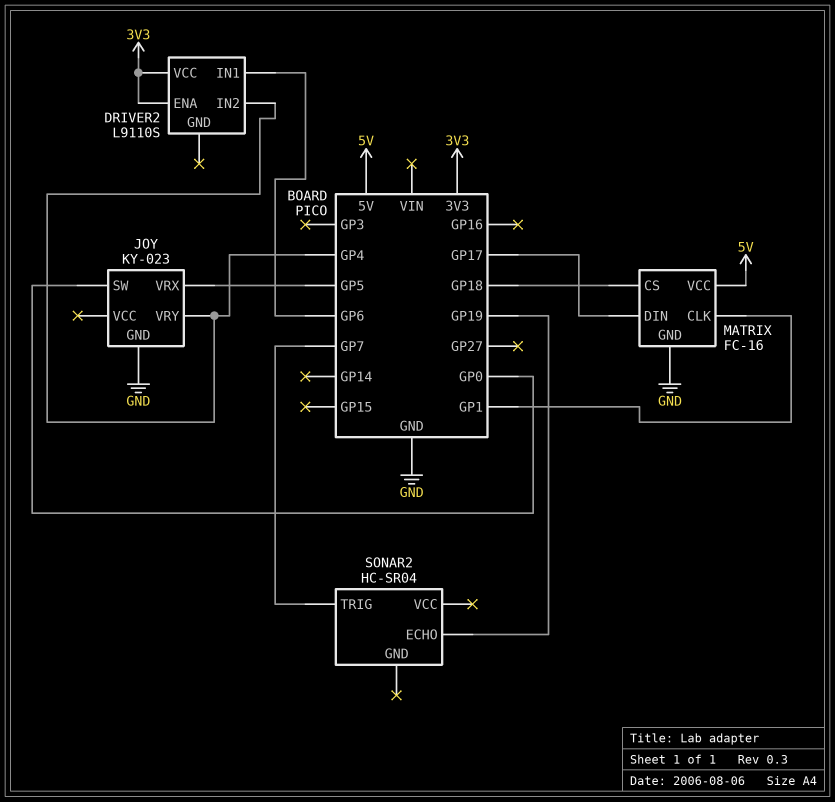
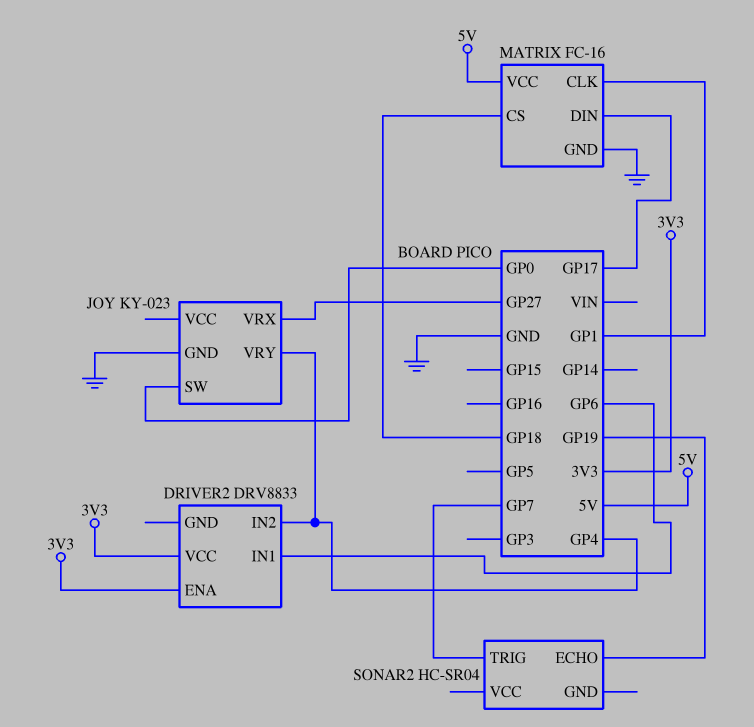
DRIVER2: L9110S -> DRV8833
JOY pin VRX: GP5 -> GP27

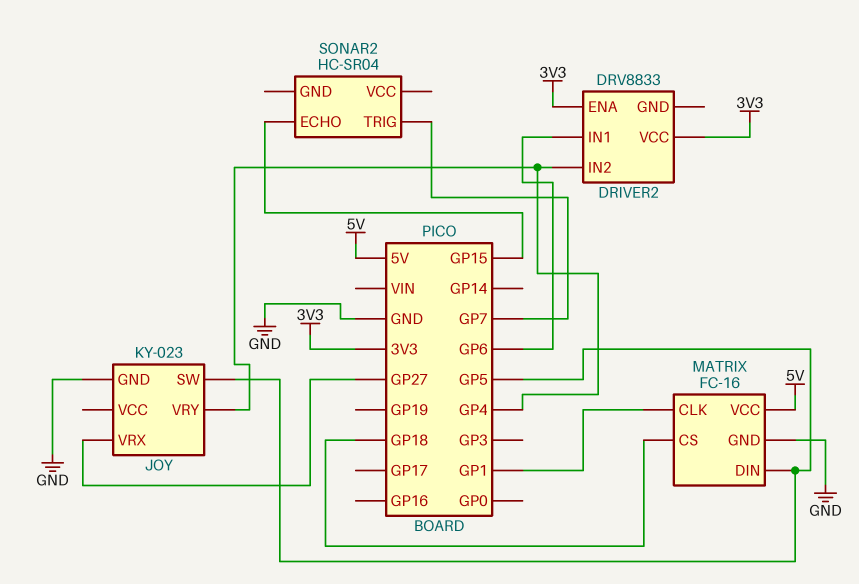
JOY pin SW: GP0 -> GP5
MATRIX pin DIN: GP17 -> GP5
SONAR2 pin ECHO: GP19 -> GP15

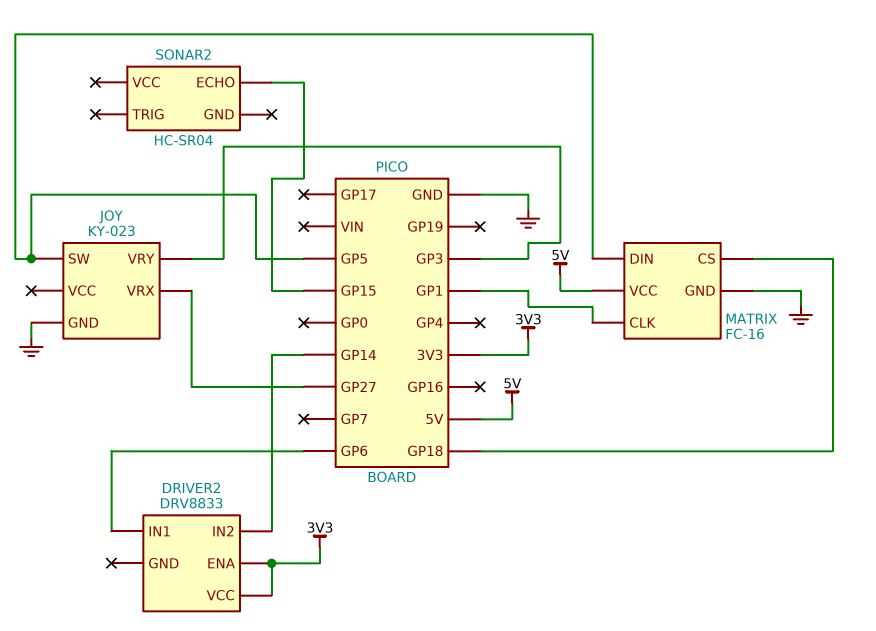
DRIVER2 pin IN2: GP4 -> GP14
JOY pin VRY: GP4 -> GP3
SONAR2 pin TRIG: GP7 -> none

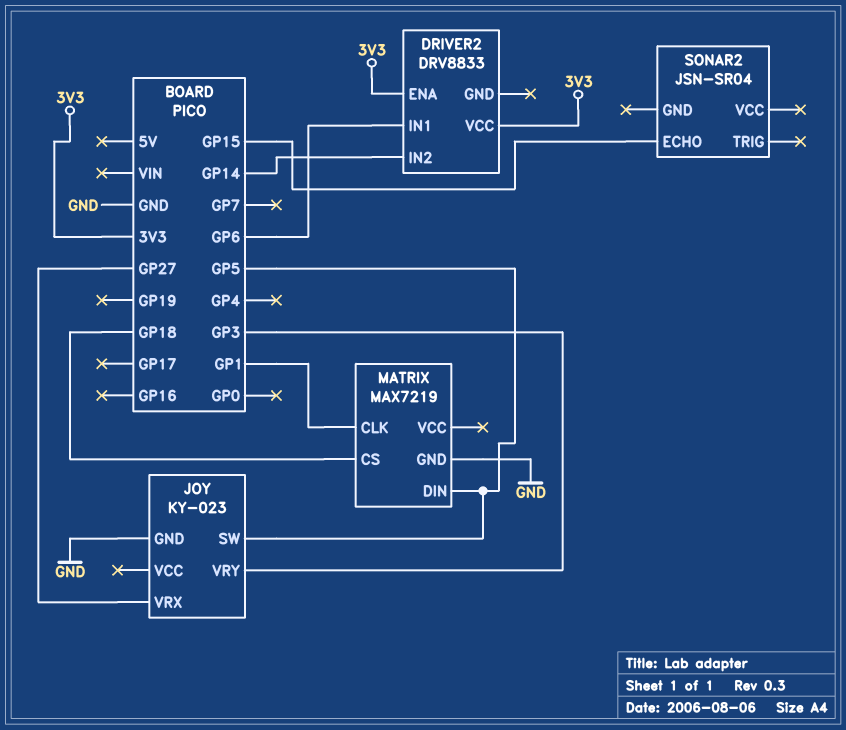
MATRIX: FC-16 -> MAX7219
MATRIX pin VCC: 5V -> none
SONAR2: HC-SR04 -> JSN-SR04

